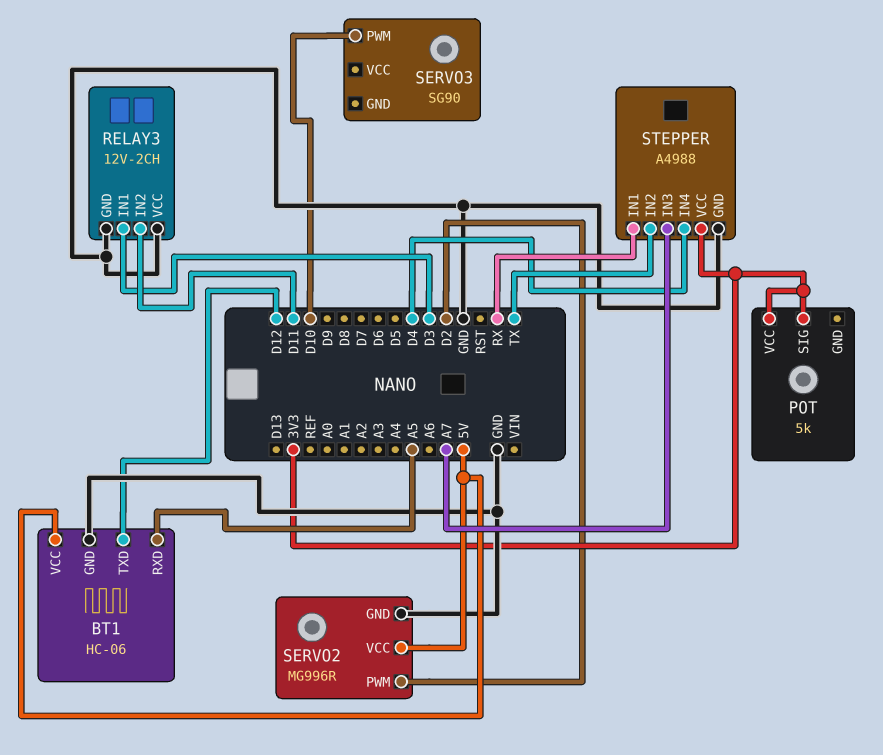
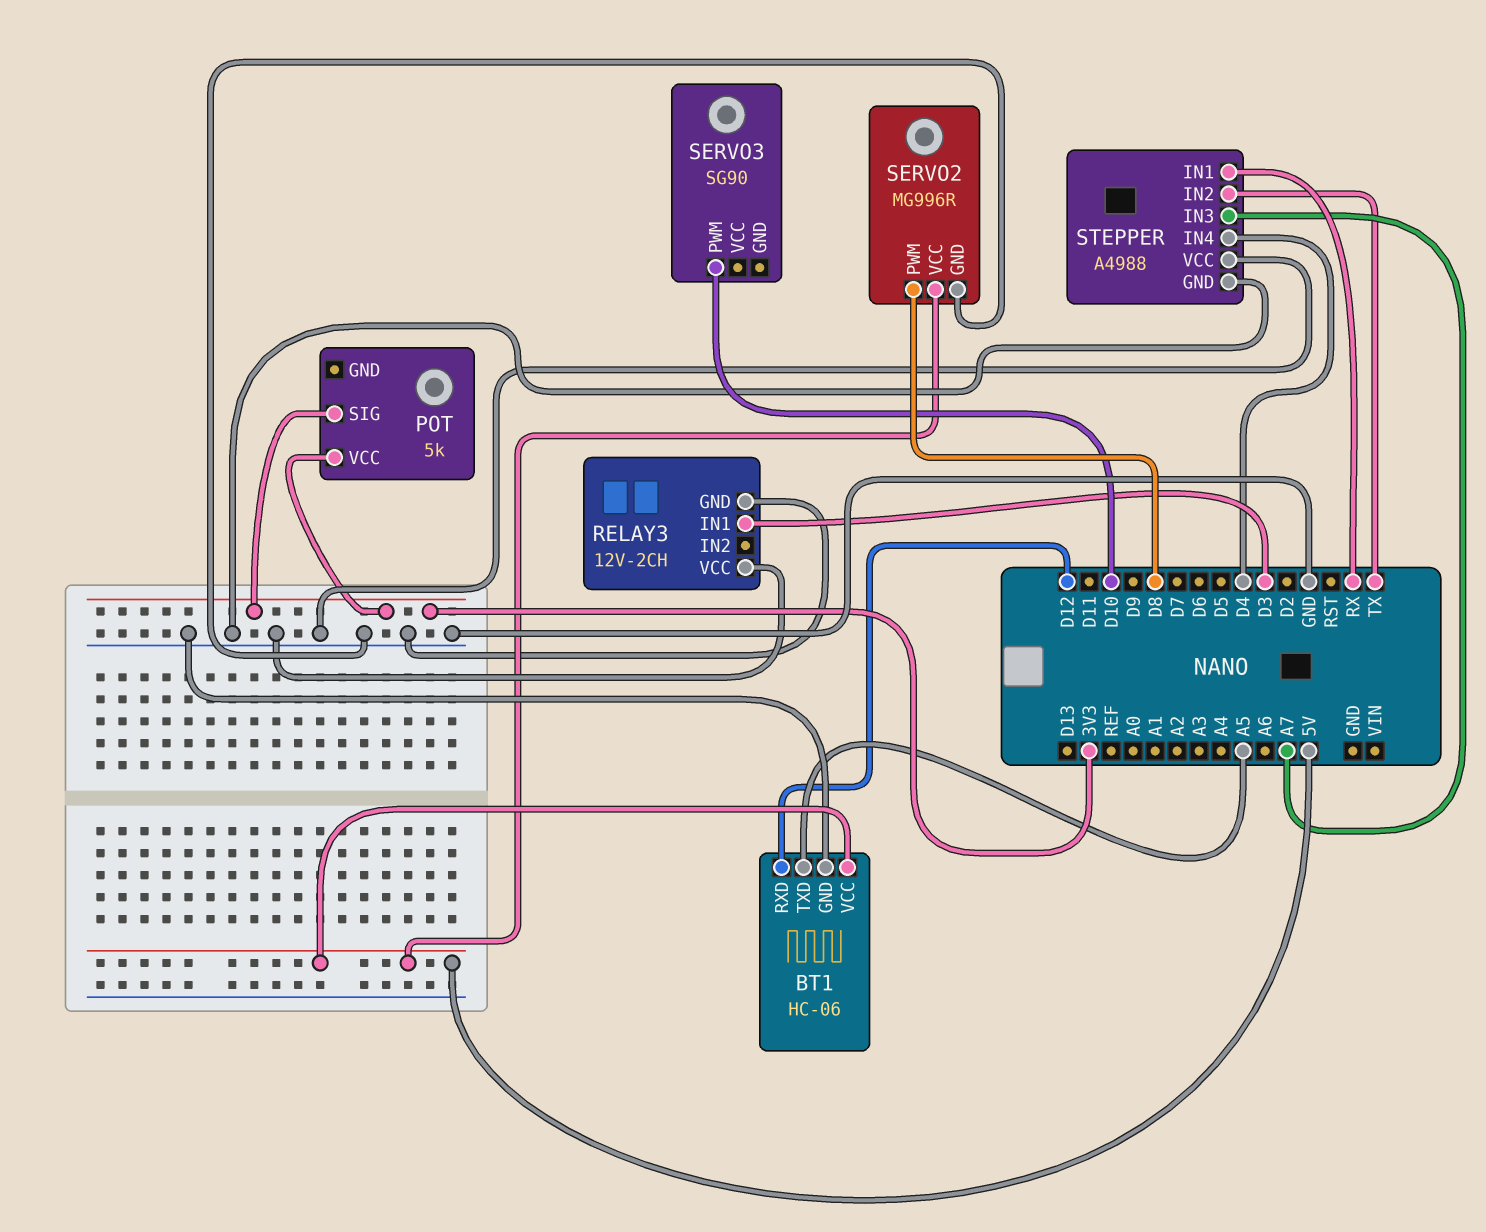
BT1 pin RXD: A5 -> D12
BT1 pin TXD: D12 -> A5
RELAY3 pin IN2: D11 -> none
SERVO2 pin PWM: D2 -> D8
STEPPER pin VCC: 3V3 -> GND

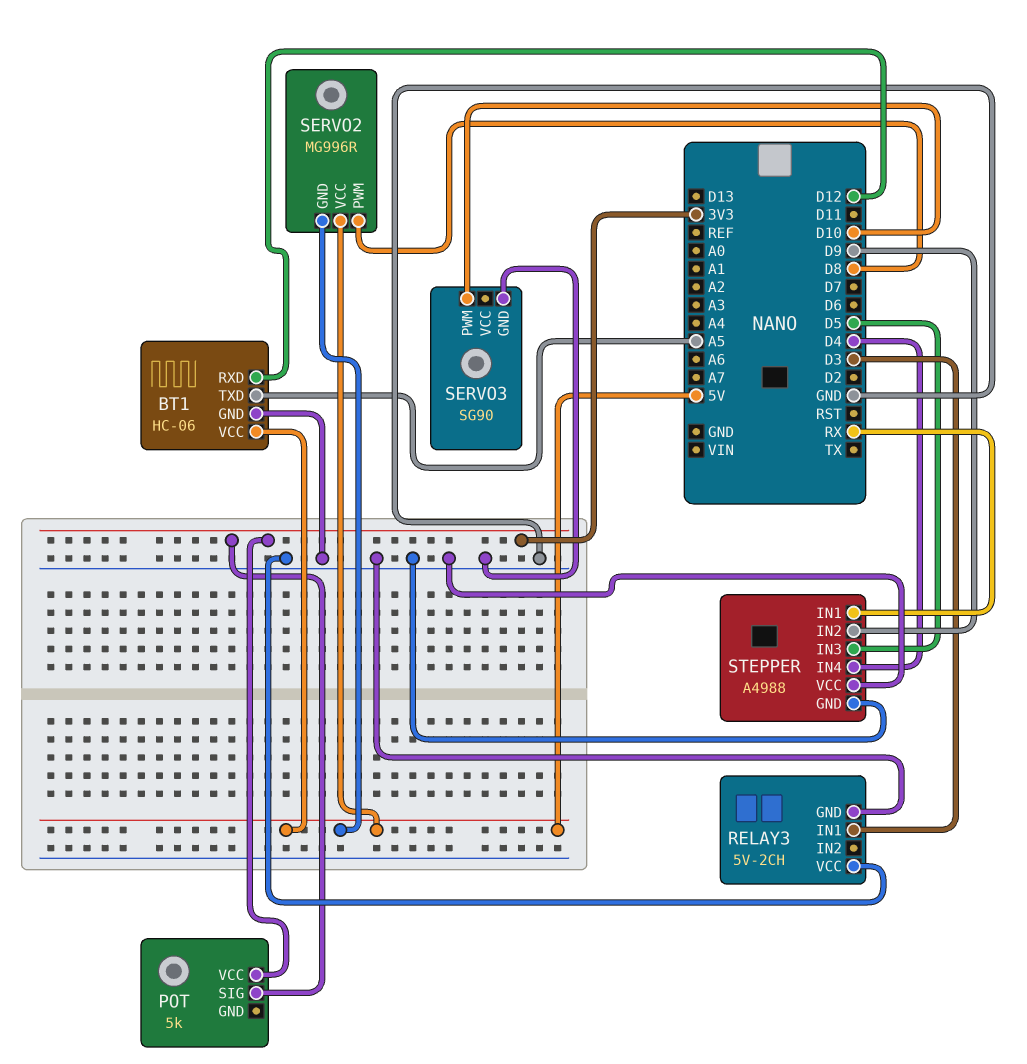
RELAY3: 12V-2CH -> 5V-2CH
SERVO2 pin GND: GND -> 5V
SERVO3 pin GND: none -> GND
STEPPER pin IN2: TX -> D9
STEPPER pin IN3: A7 -> D5

